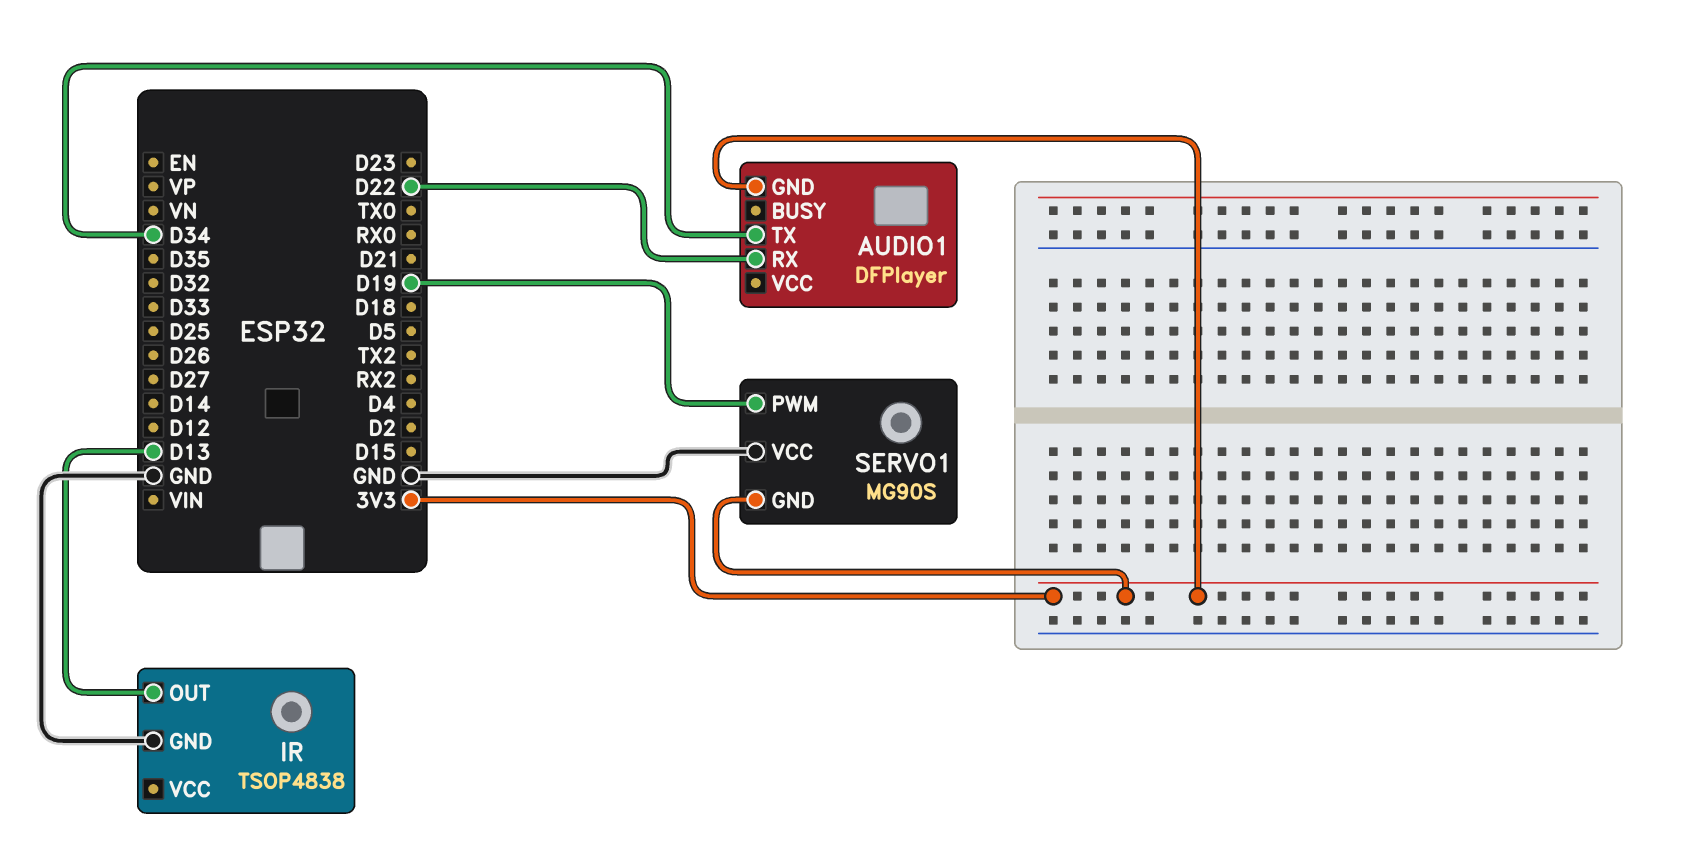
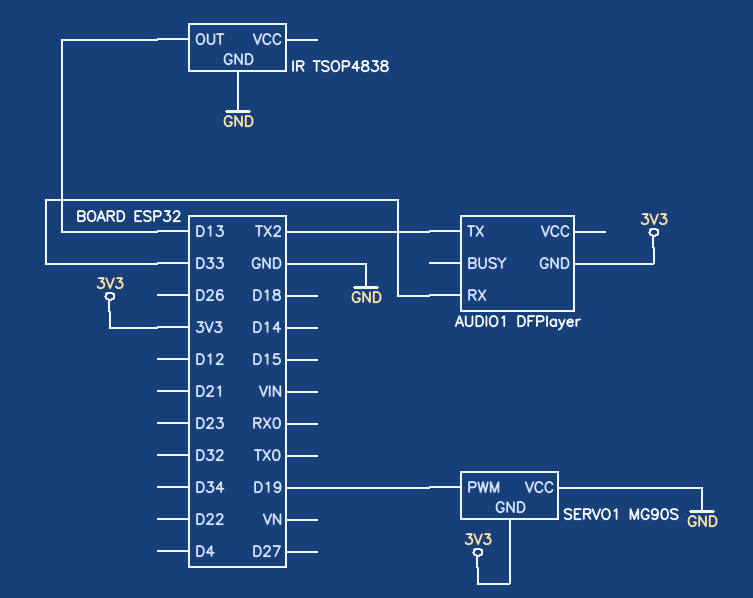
AUDIO1 pin RX: D22 -> D33
AUDIO1 pin TX: D34 -> TX2

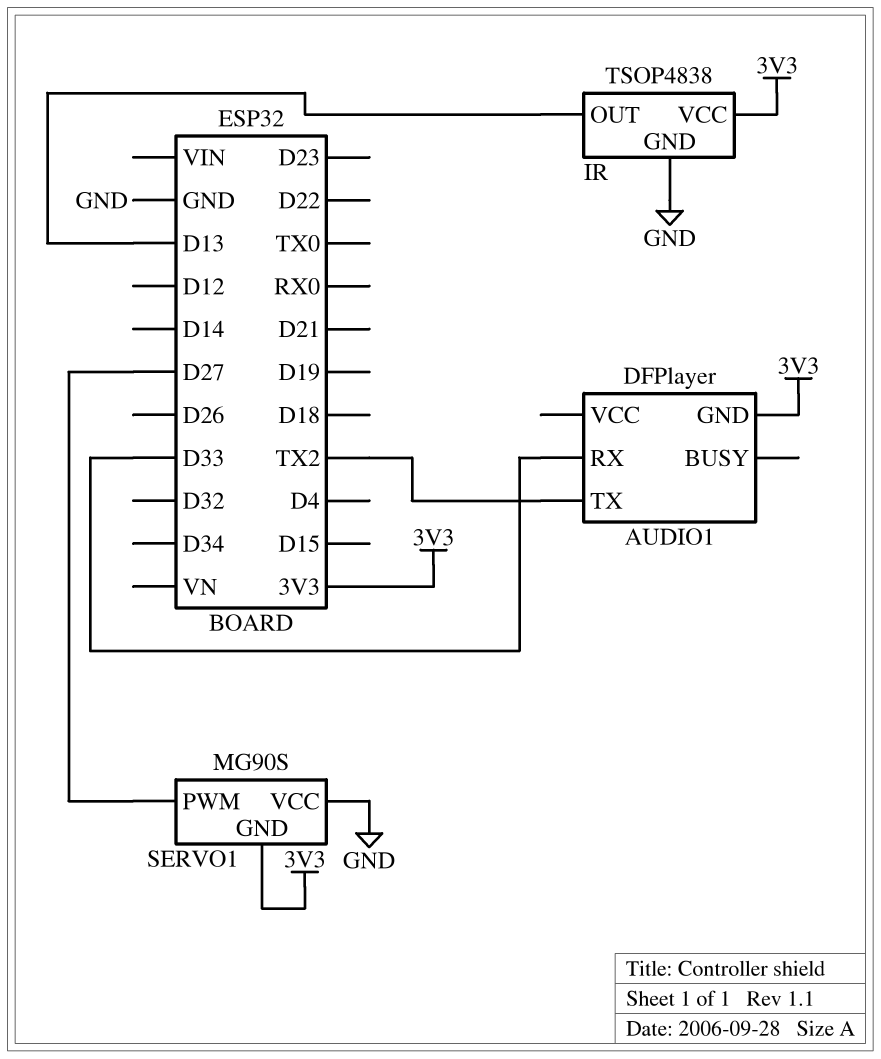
IR pin VCC: none -> 3V3
SERVO1 pin PWM: D19 -> D27

